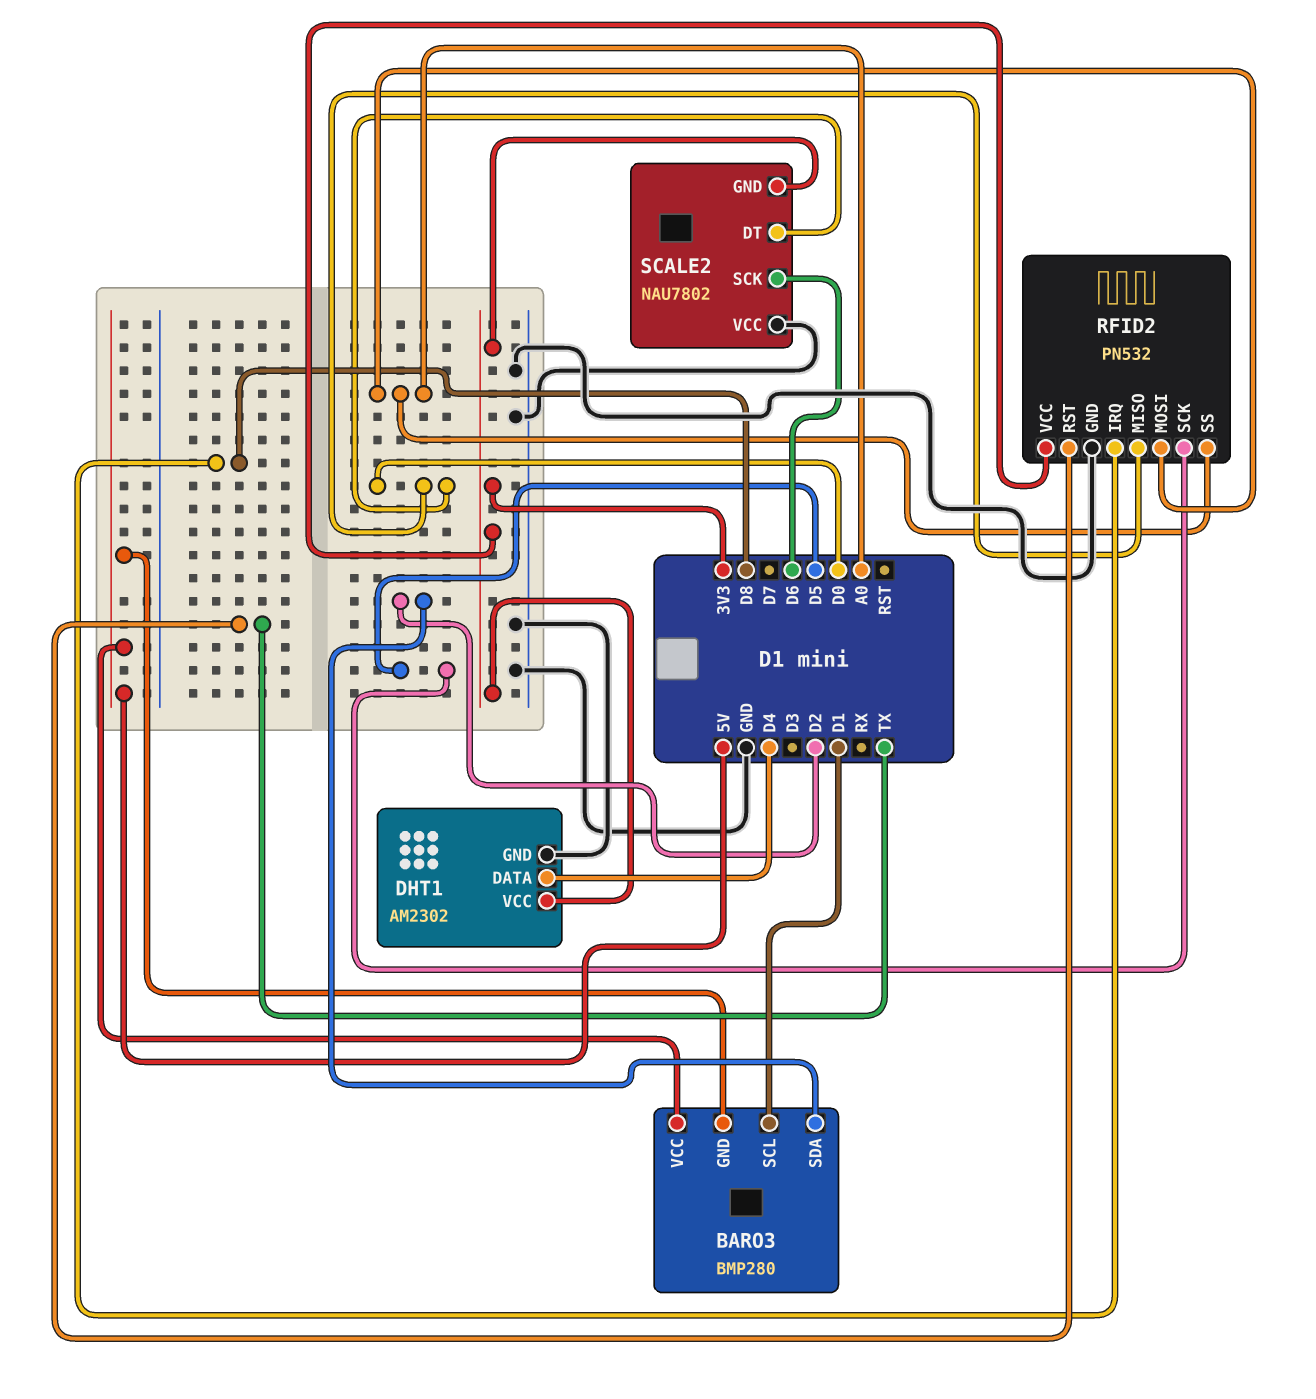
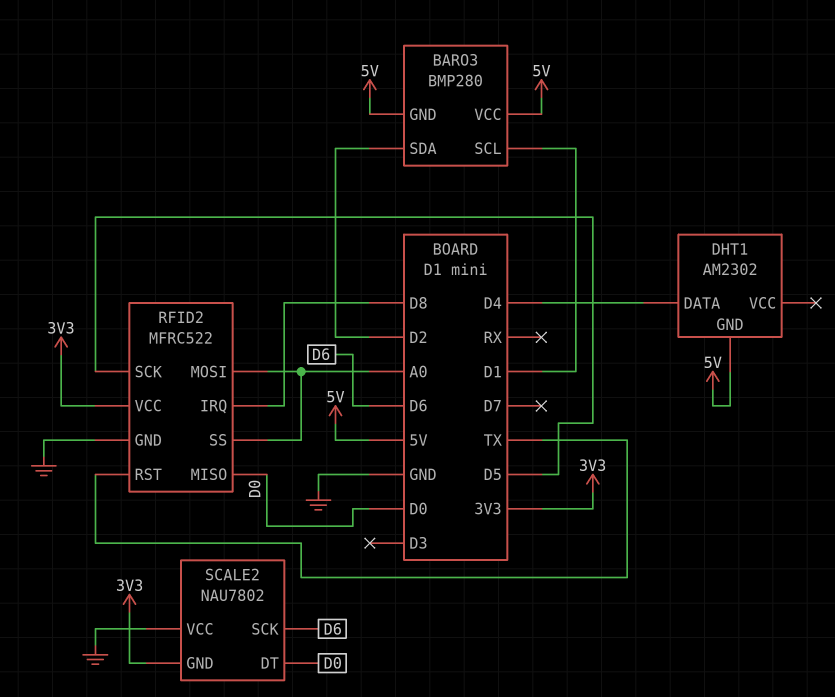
DHT1 pin GND: GND -> 5V
DHT1 pin VCC: 3V3 -> none
RFID2: PN532 -> MFRC522

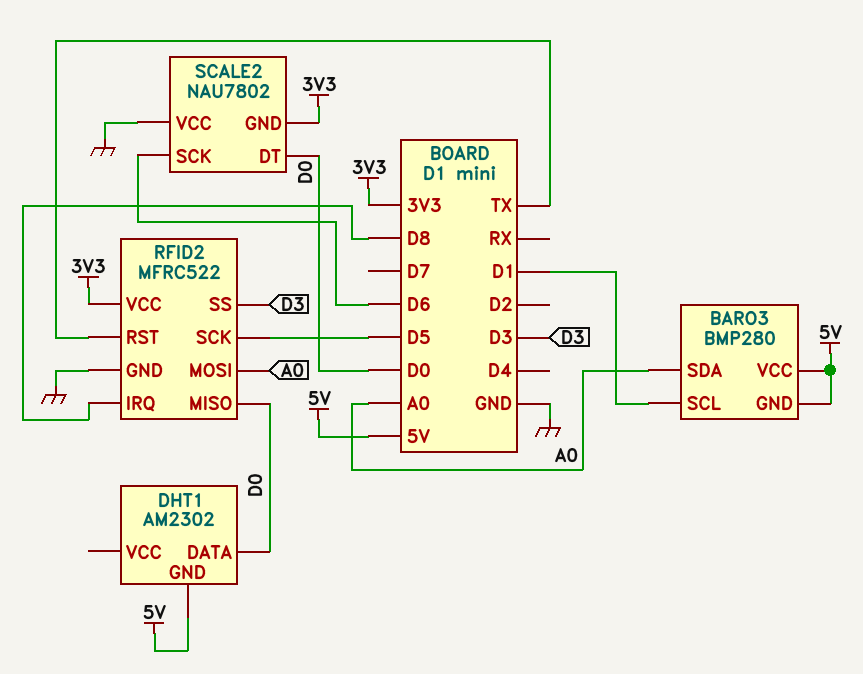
BARO3 pin SDA: D2 -> A0
DHT1 pin DATA: D4 -> D0
RFID2 pin SS: A0 -> D3

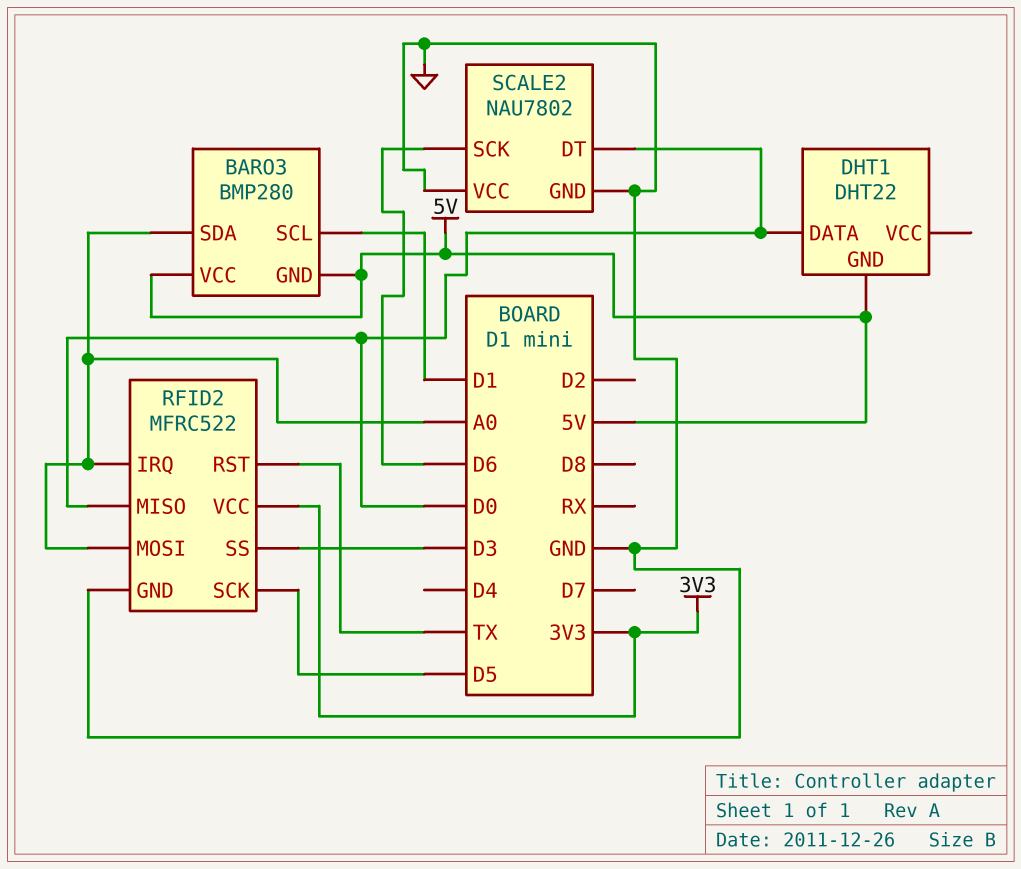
DHT1: AM2302 -> DHT22
RFID2 pin IRQ: D8 -> A0
SCALE2 pin GND: 3V3 -> GND

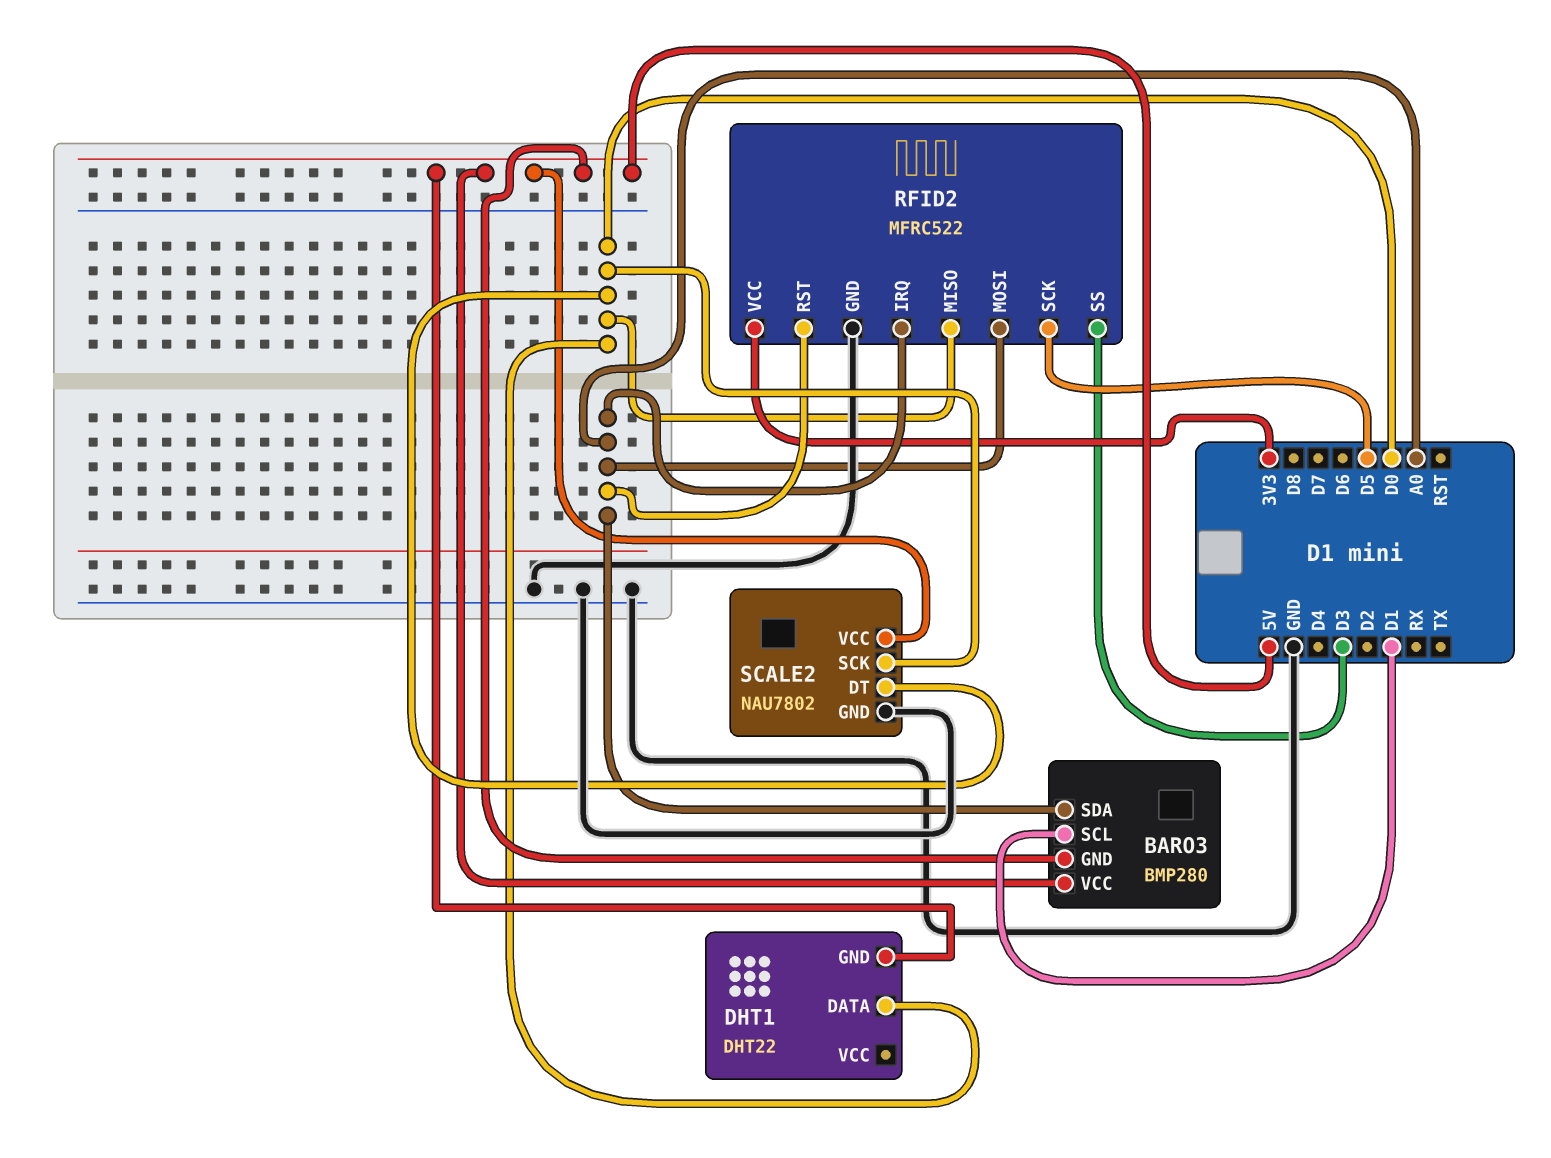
RFID2 pin RST: TX -> A0
SCALE2 pin SCK: D6 -> D0
SCALE2 pin VCC: GND -> 5V

